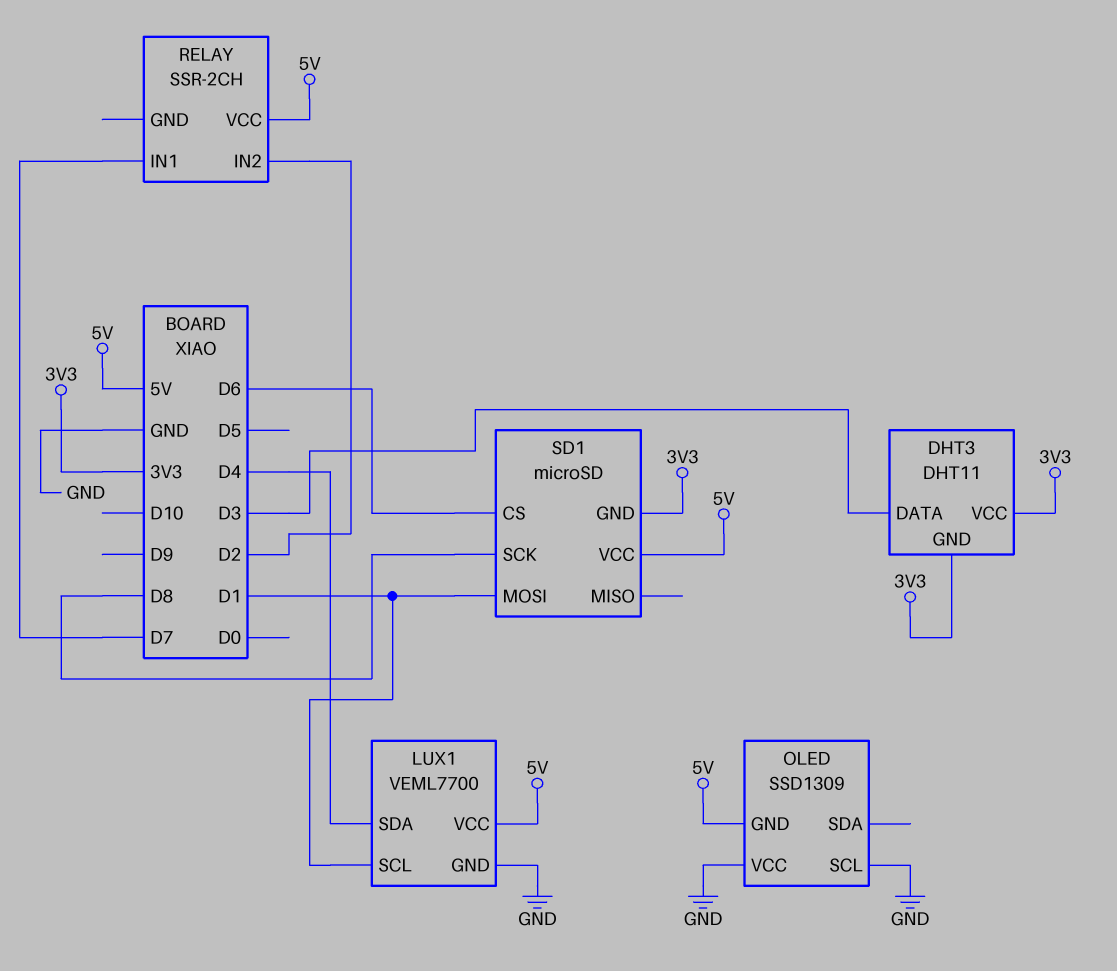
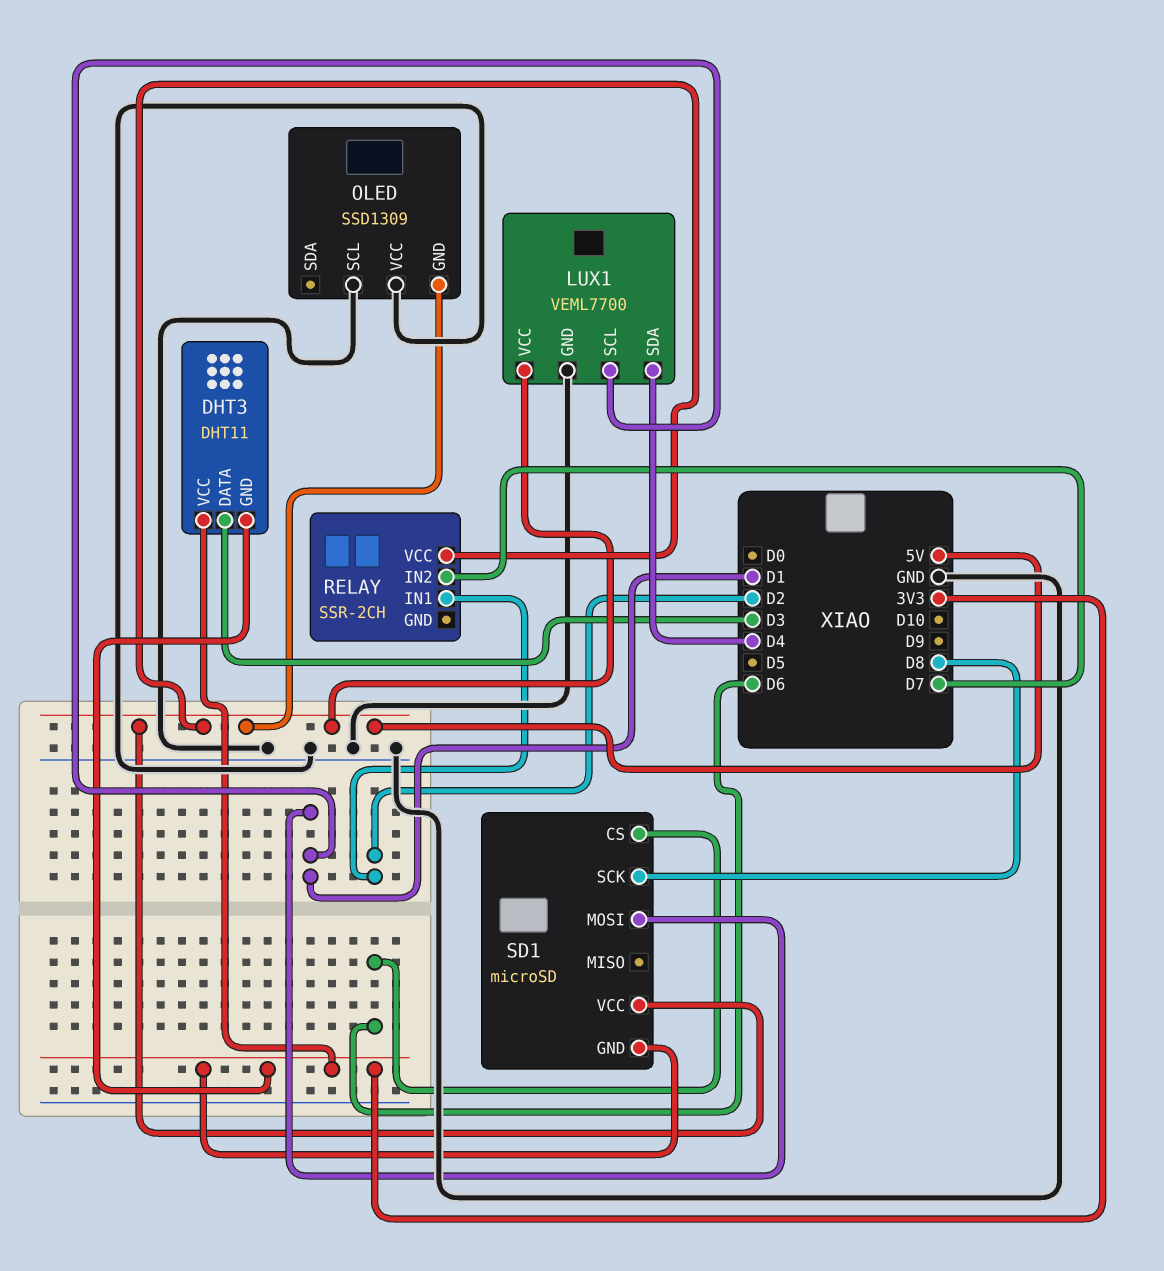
RELAY pin IN1: D7 -> D2
RELAY pin IN2: D2 -> D7

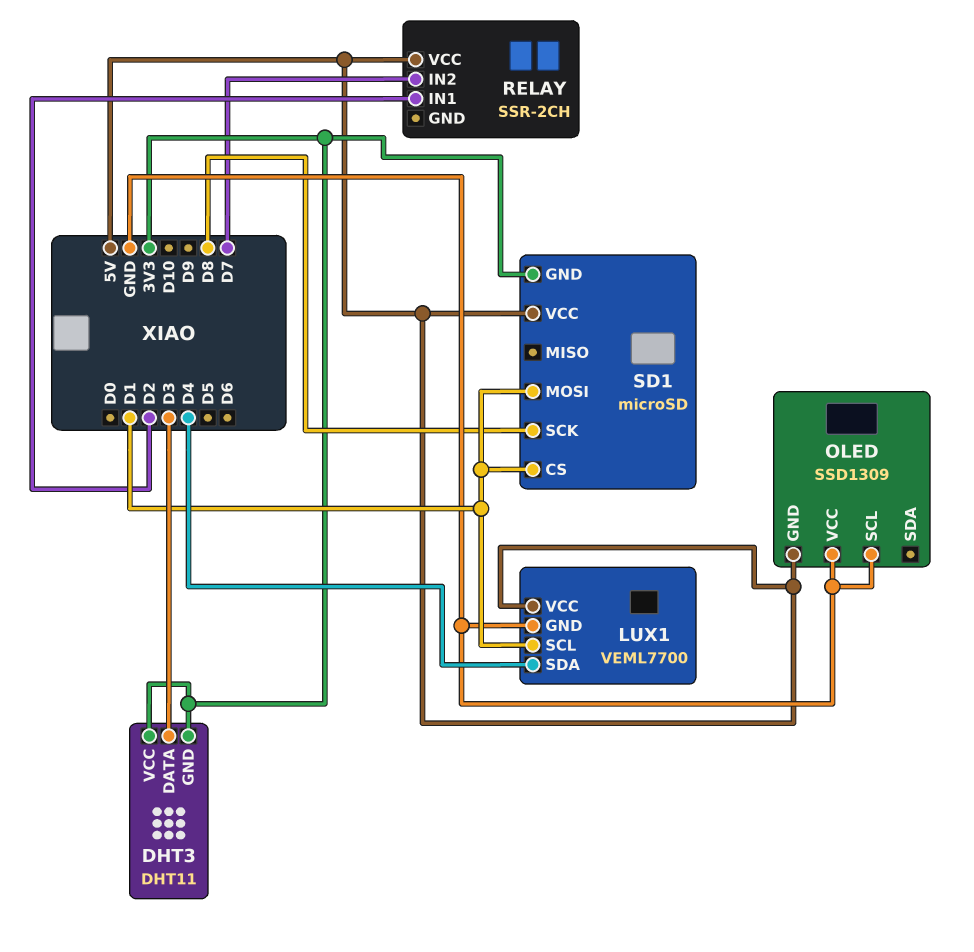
SD1 pin CS: D6 -> D1

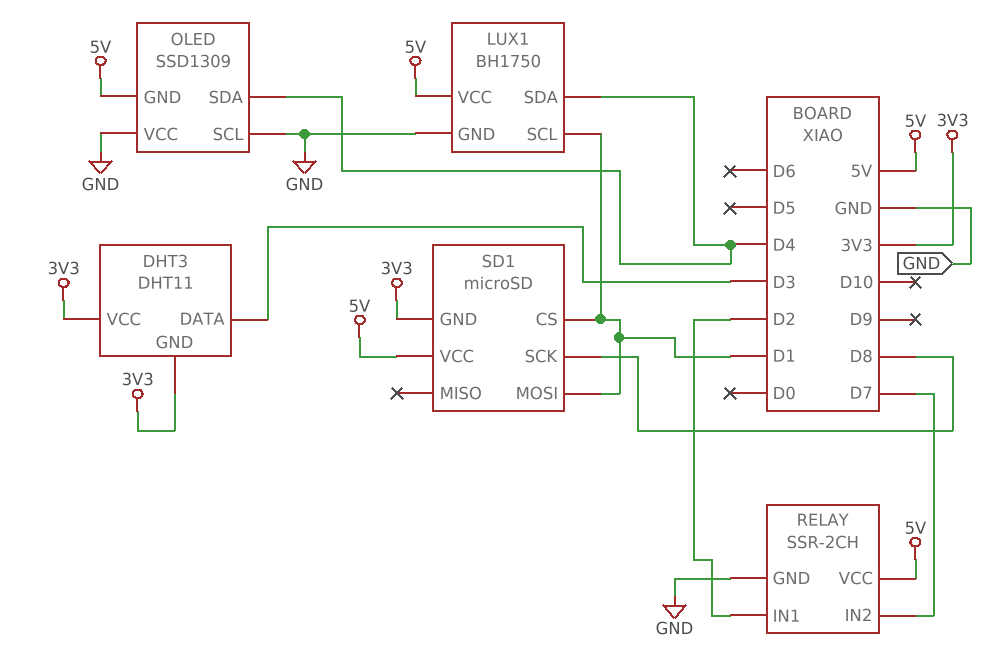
LUX1: VEML7700 -> BH1750
OLED pin SDA: none -> D4
RELAY pin GND: none -> GND

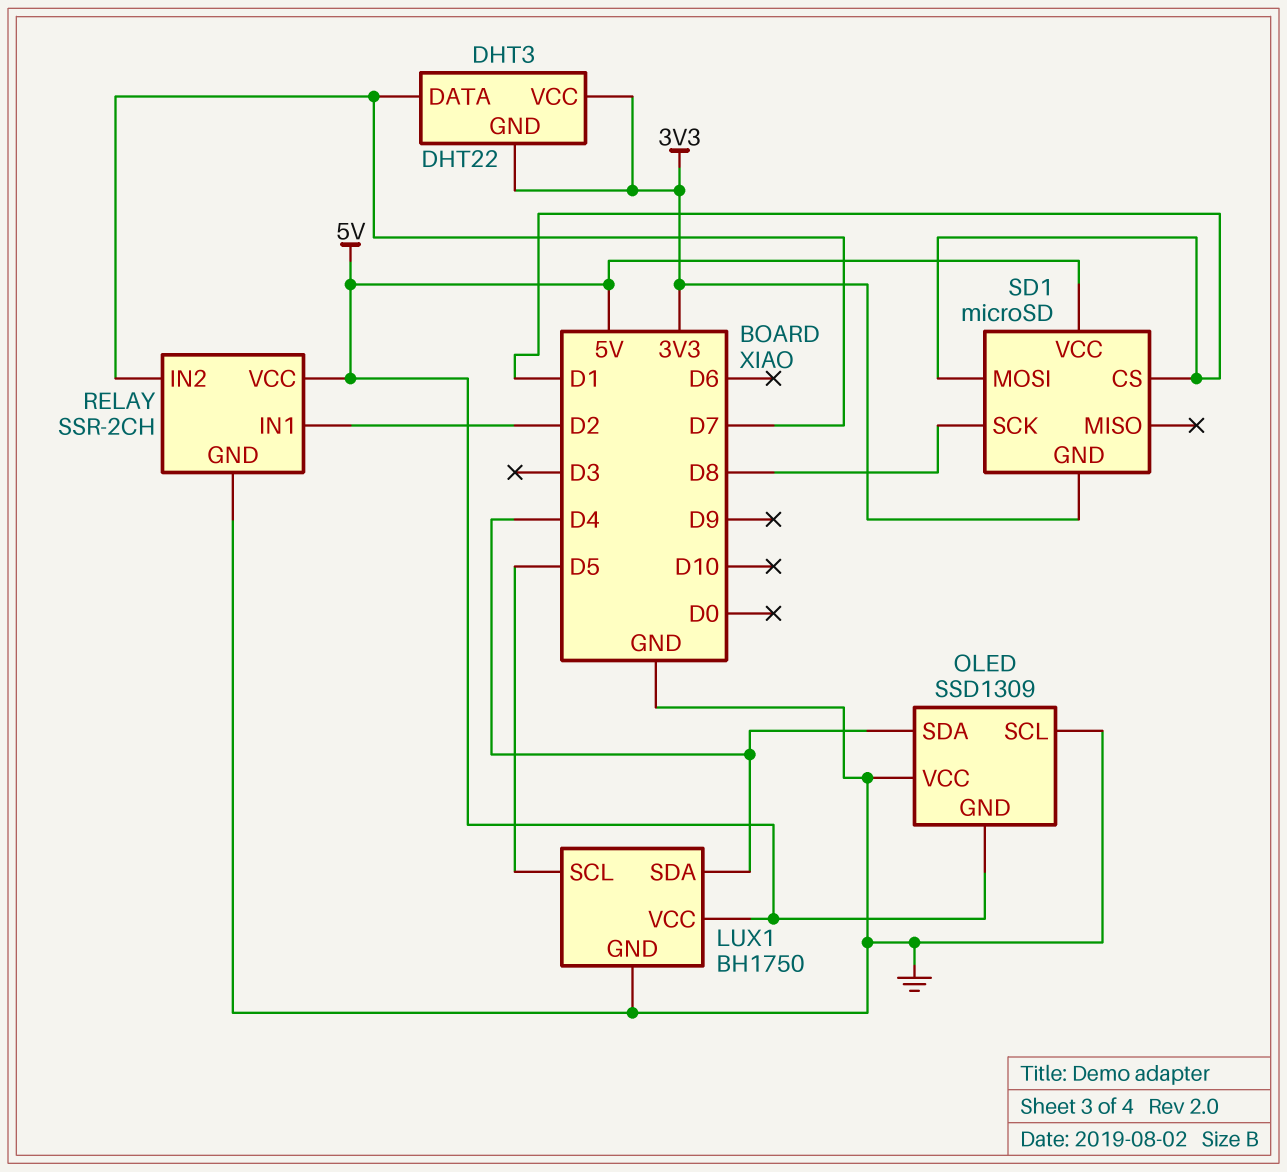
DHT3: DHT11 -> DHT22
DHT3 pin DATA: D3 -> D7
LUX1 pin SCL: D1 -> D5

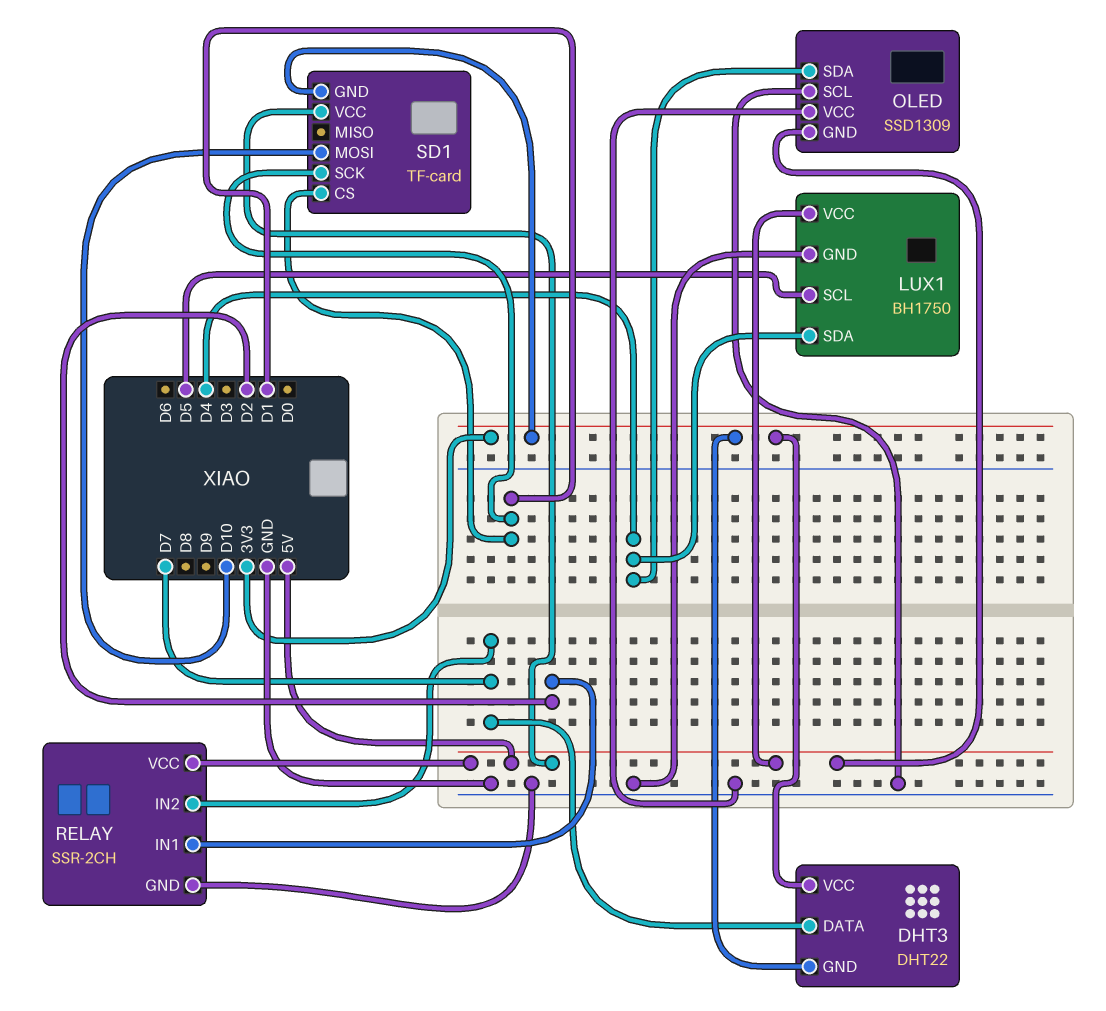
SD1: microSD -> TF-card
SD1 pin MOSI: D1 -> D10
SD1 pin SCK: D8 -> D1

